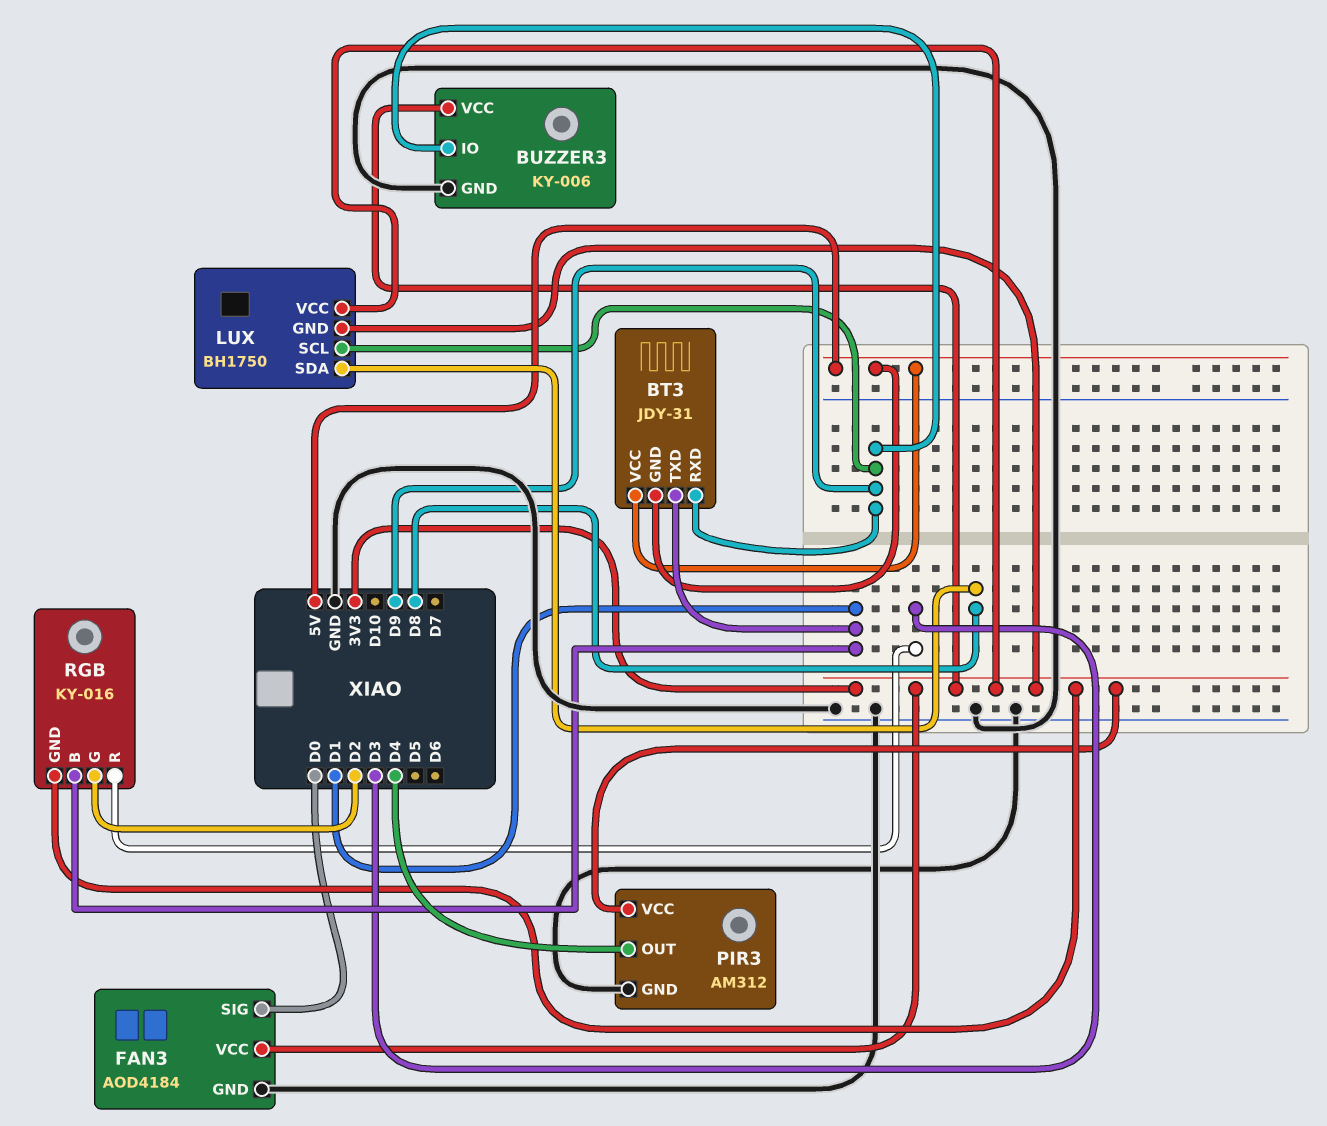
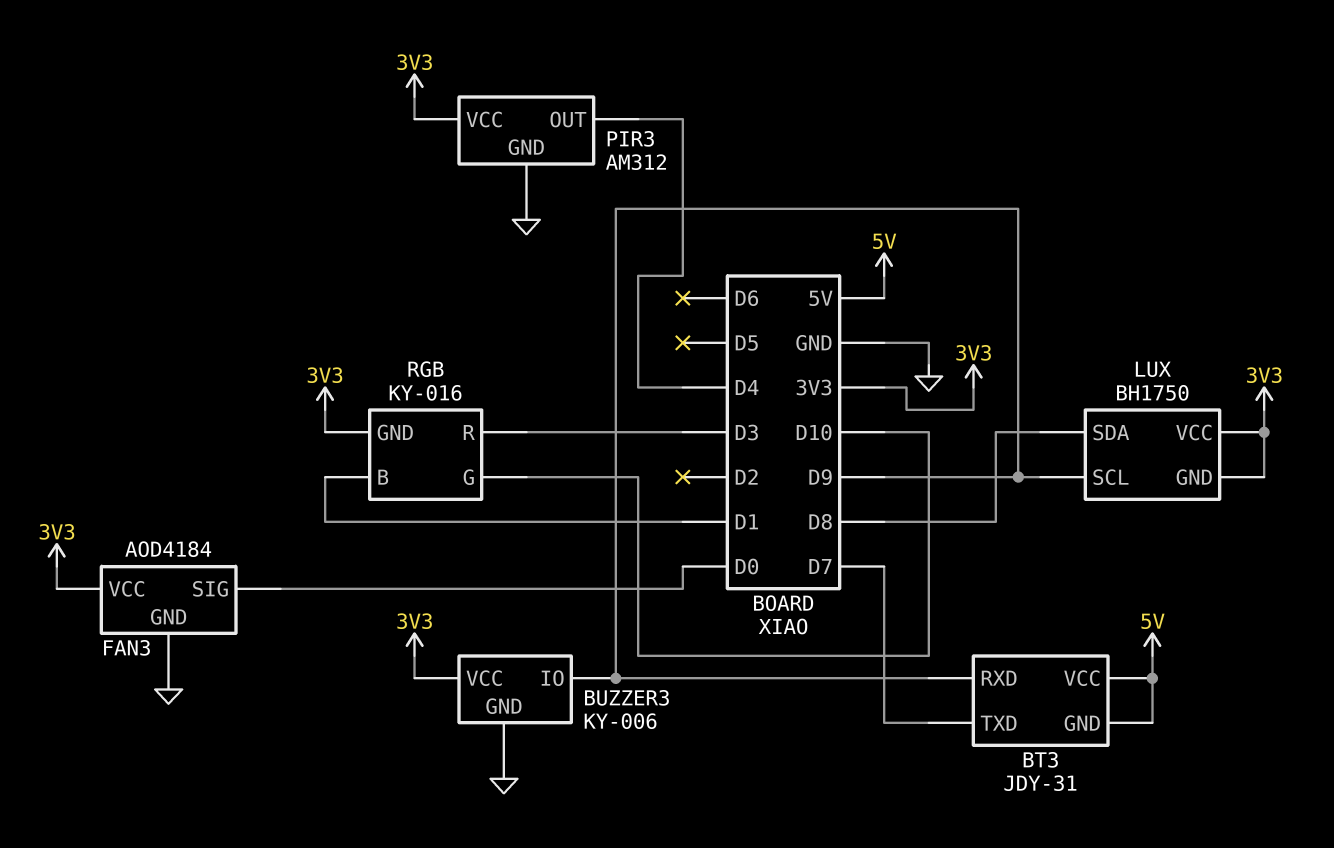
BT3 pin TXD: D1 -> D7
RGB pin G: D2 -> D10

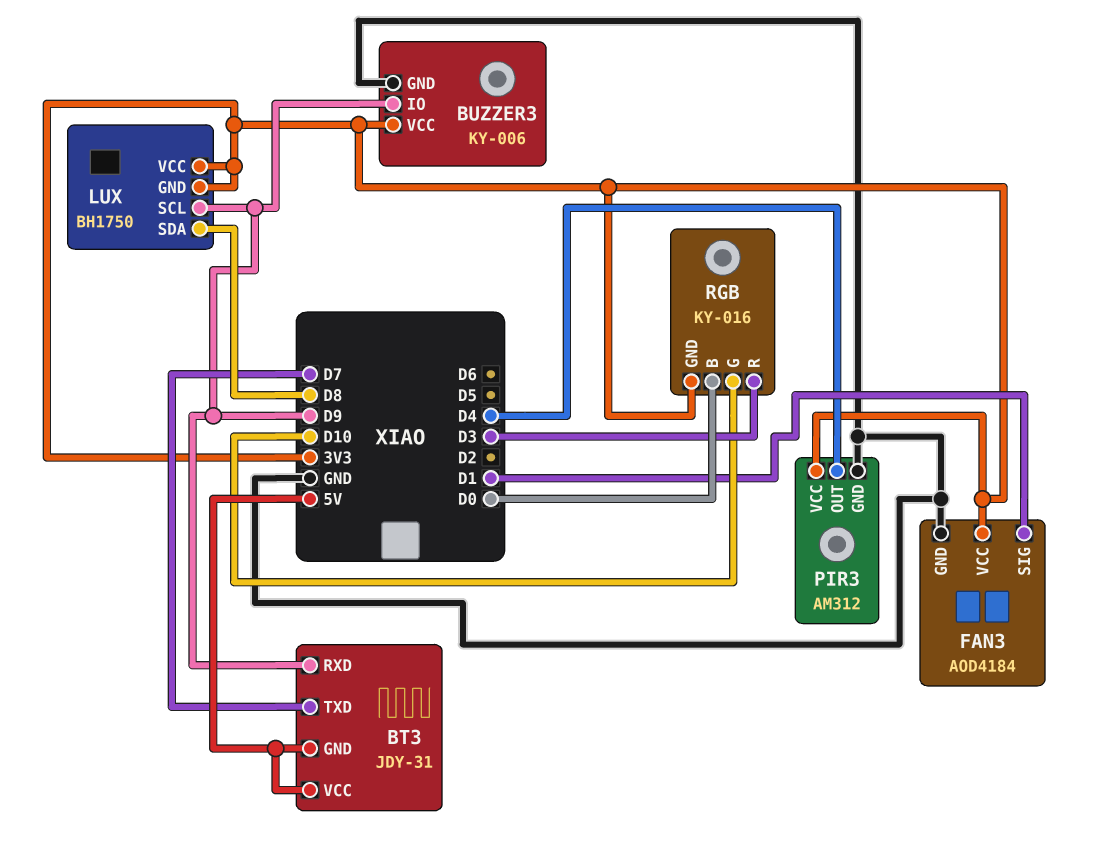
FAN3 pin SIG: D0 -> D1
RGB pin B: D1 -> D0

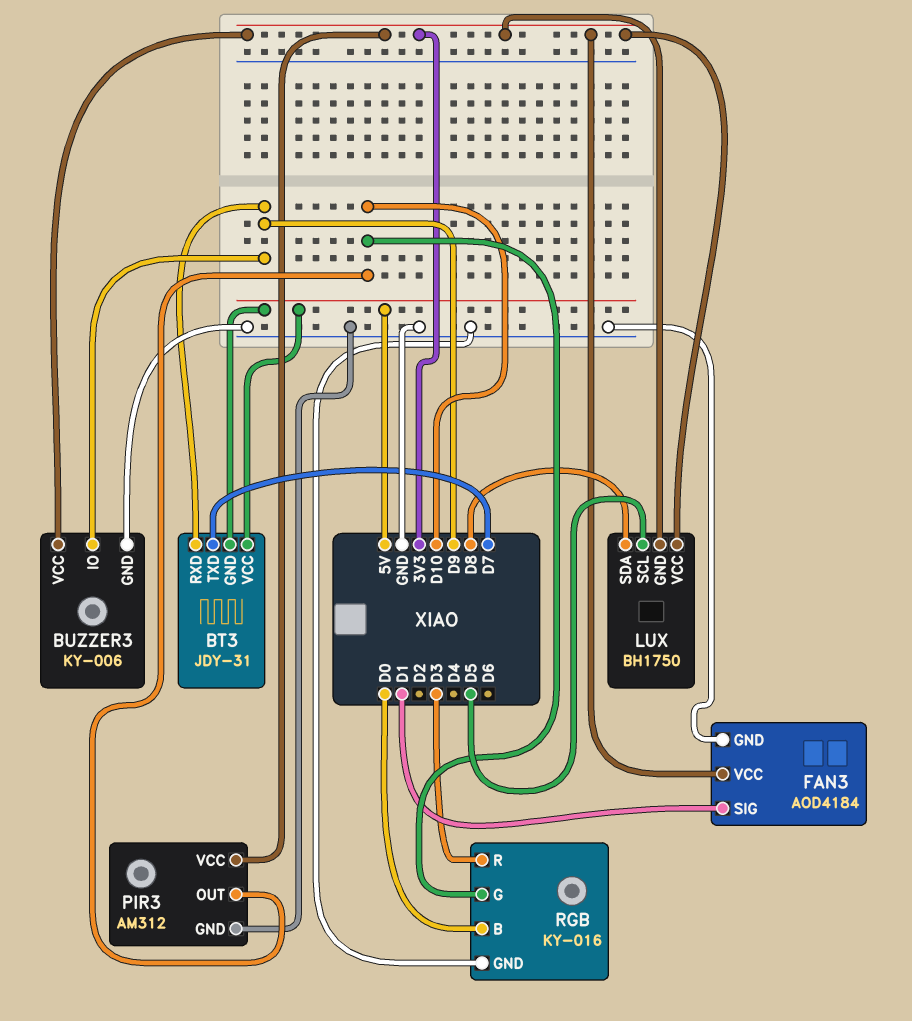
LUX pin SCL: D9 -> D5
PIR3 pin OUT: D4 -> D10
RGB pin GND: 3V3 -> GND

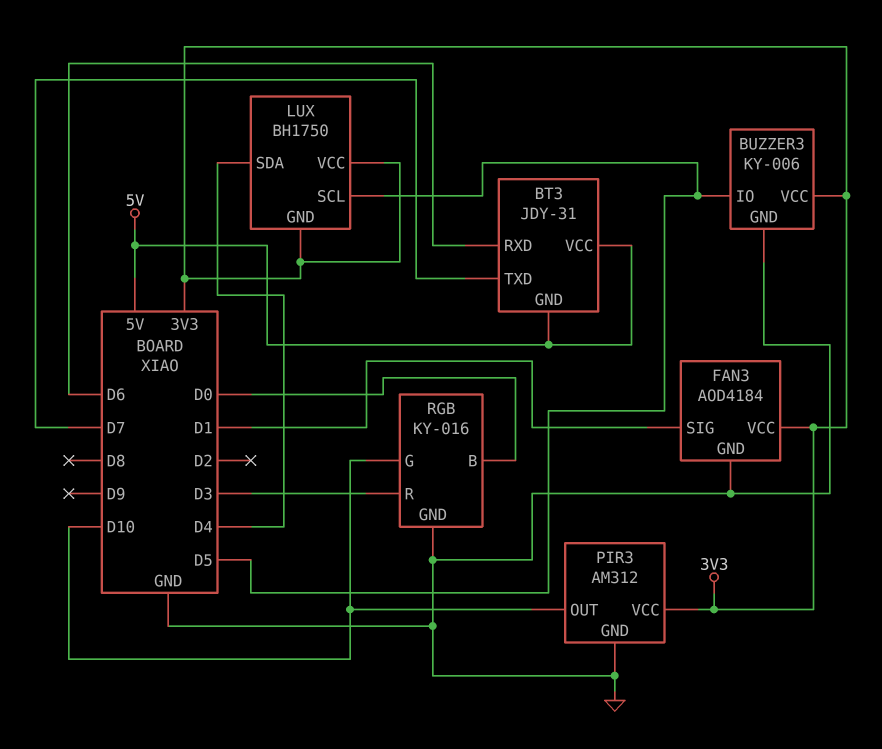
BT3 pin RXD: D9 -> D6
BUZZER3 pin IO: D9 -> D5
LUX pin SDA: D8 -> D4

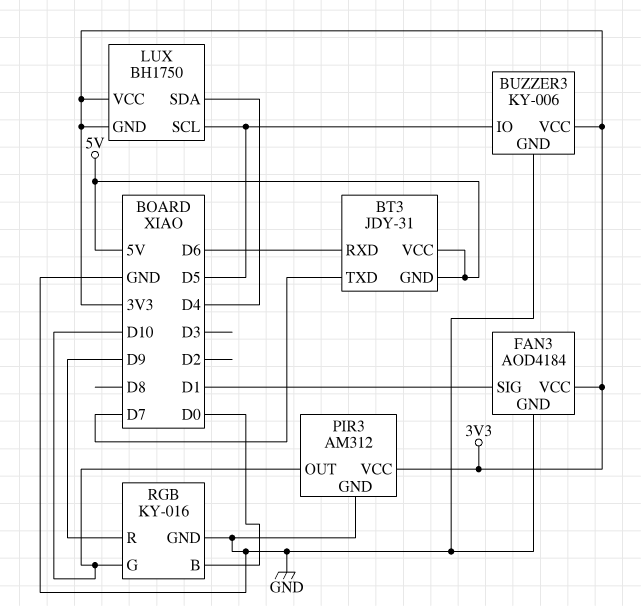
RGB pin R: D3 -> D9

